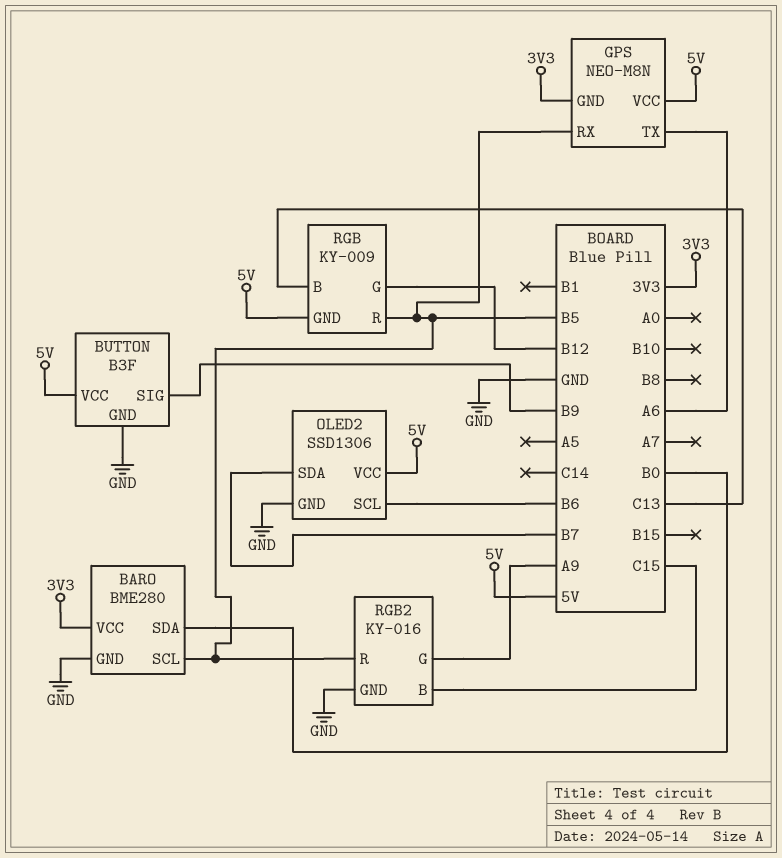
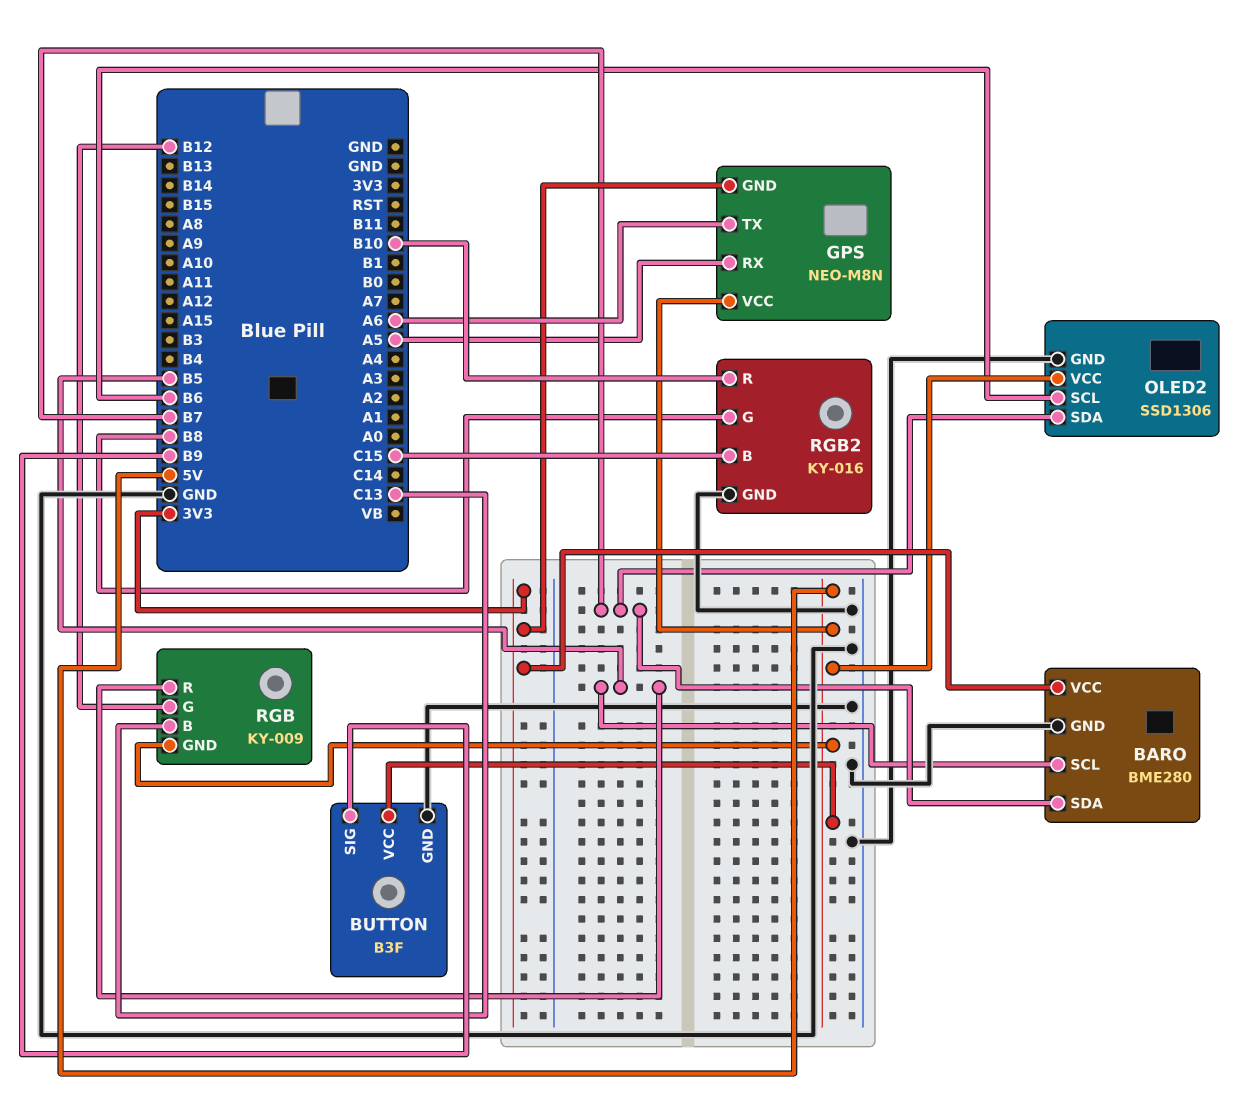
BARO pin SDA: B0 -> B7
GPS pin RX: B5 -> A5
RGB2 pin G: A9 -> B8
RGB2 pin R: B5 -> B10

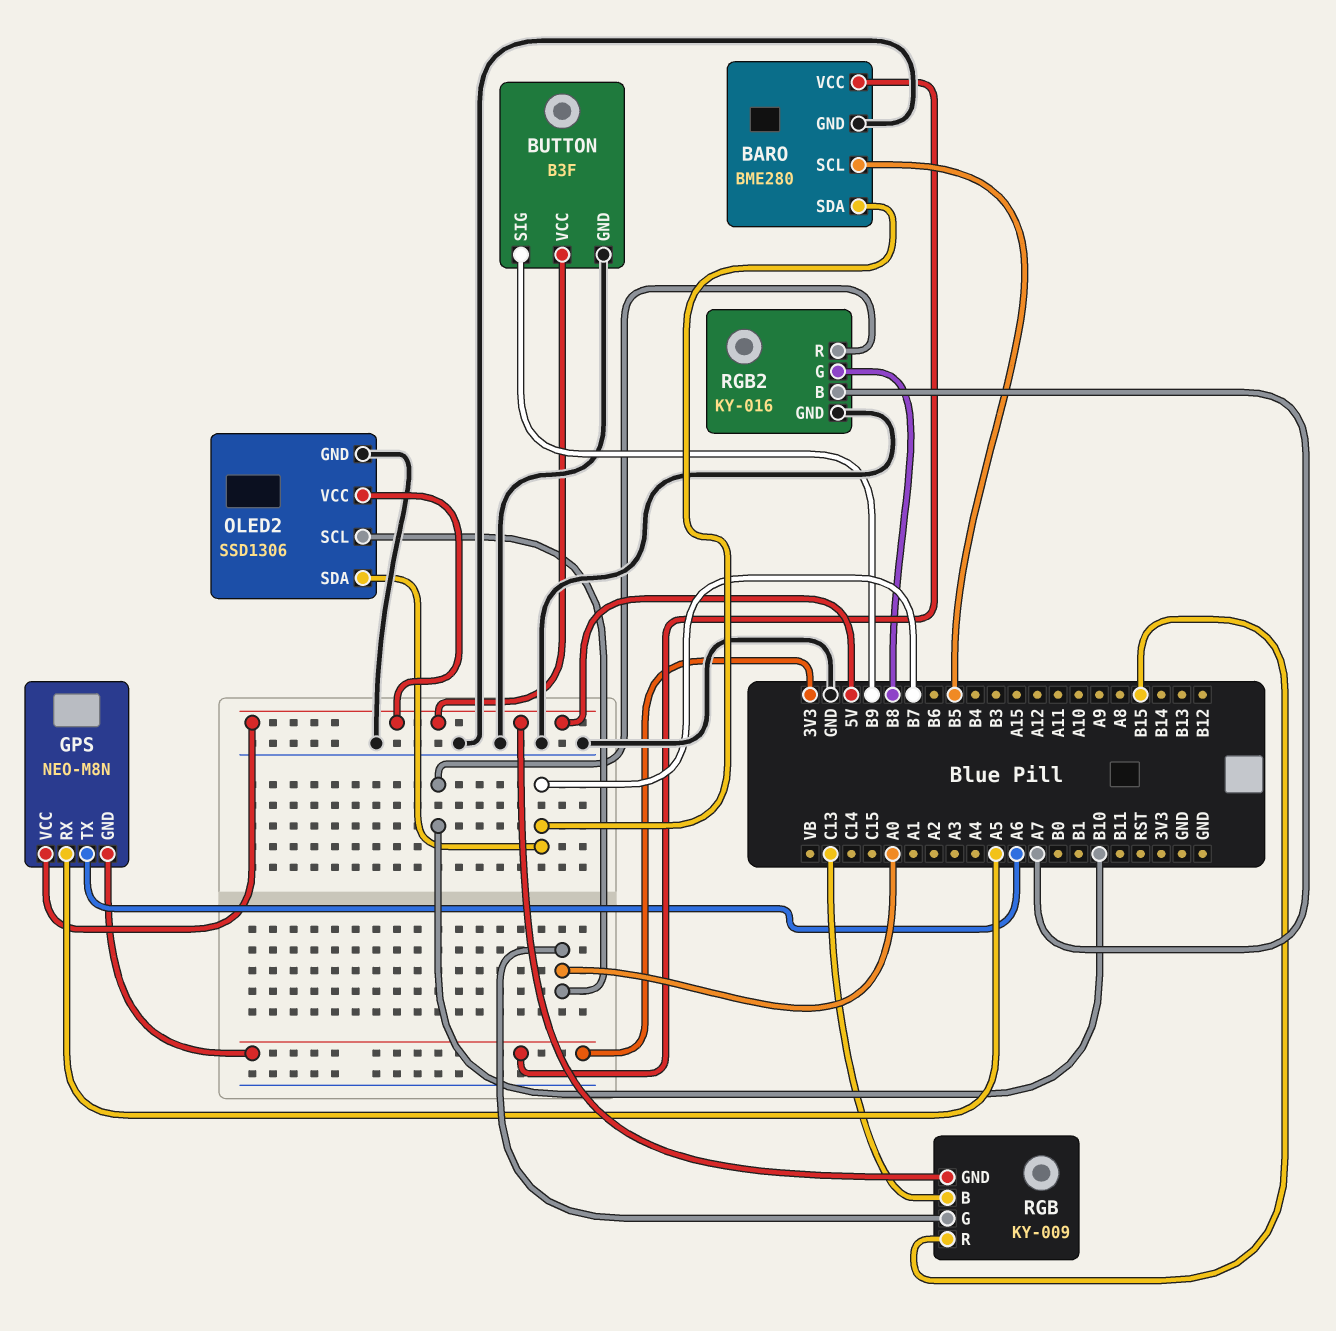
OLED2 pin SCL: B6 -> A0
RGB pin G: B12 -> A0
RGB pin R: B5 -> B15
RGB2 pin B: C15 -> A7

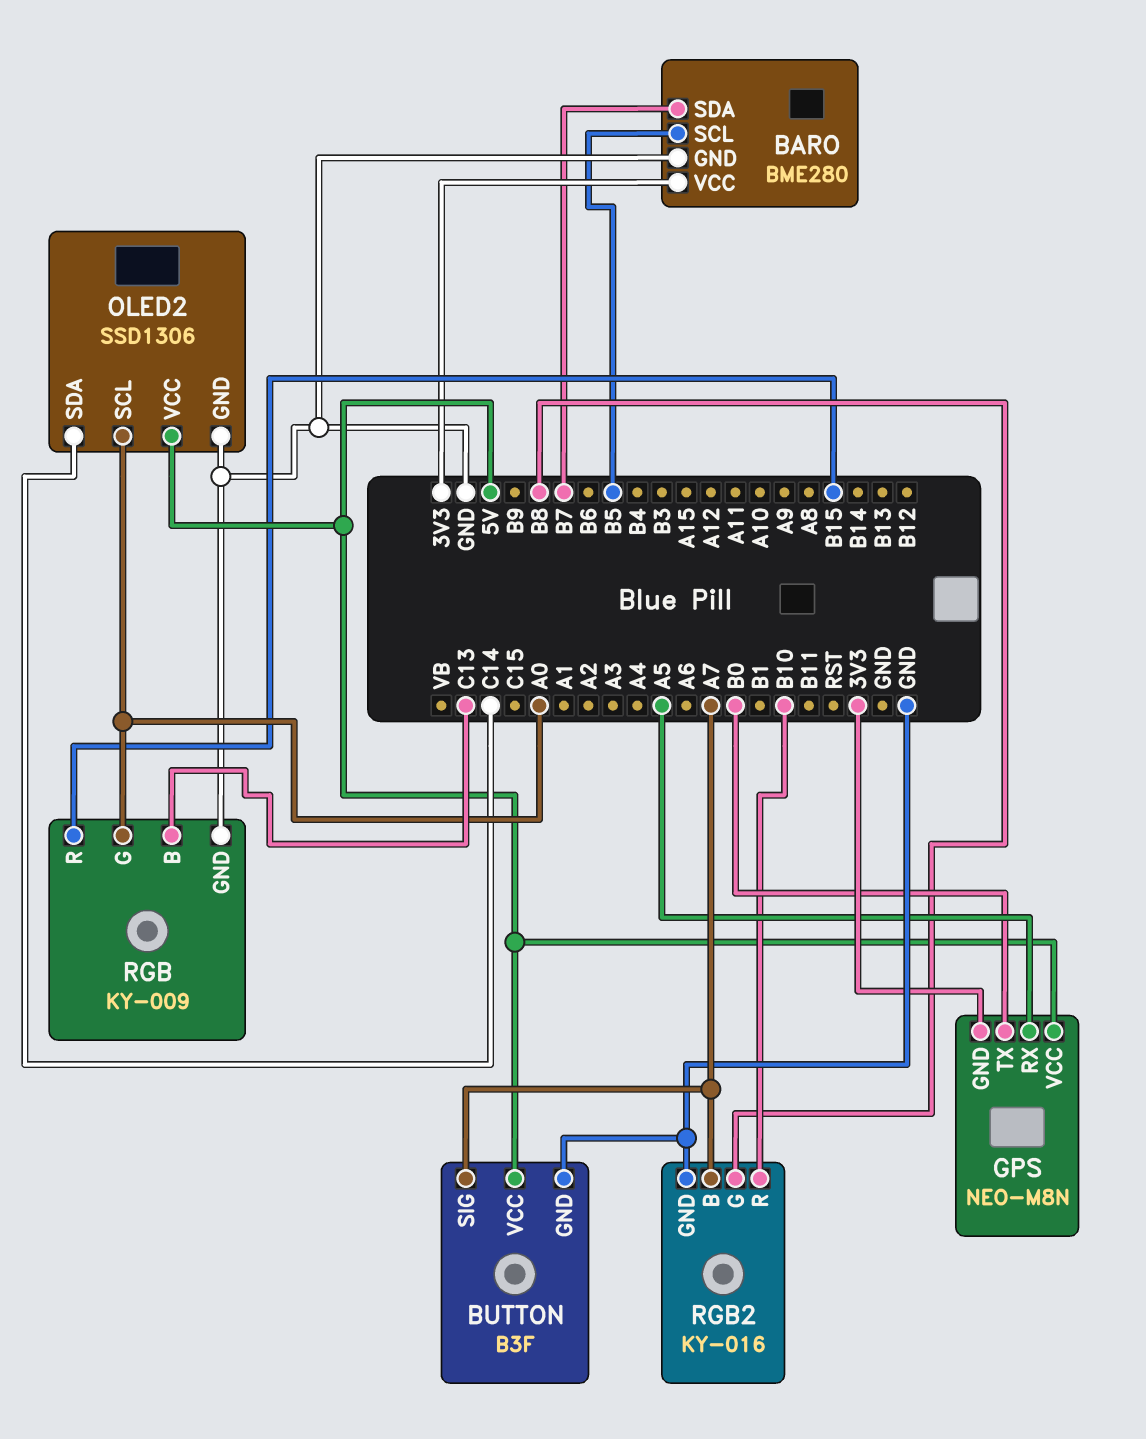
BUTTON pin SIG: B9 -> A7
GPS pin TX: A6 -> B0
OLED2 pin SDA: B7 -> C14
RGB pin GND: 5V -> GND

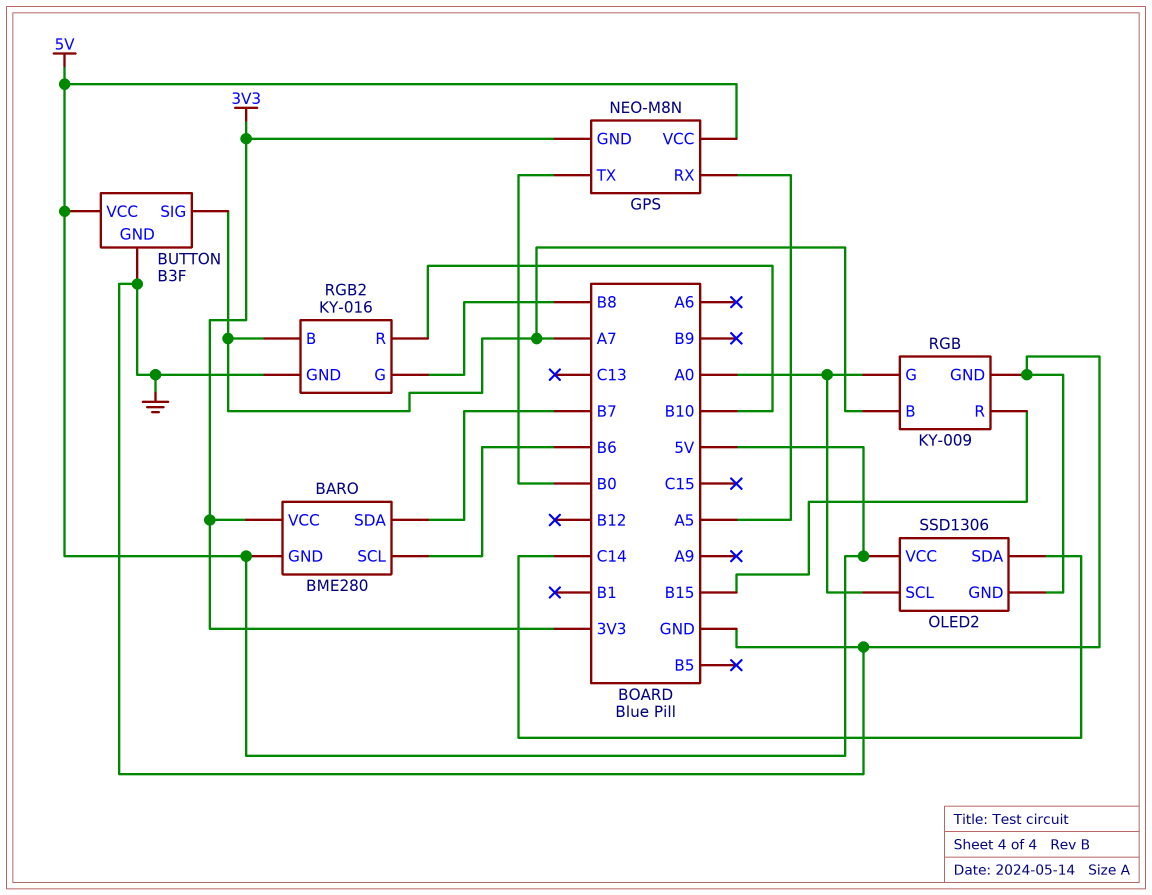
BARO pin GND: GND -> 5V
BARO pin SCL: B5 -> B6
RGB pin B: C13 -> A7

